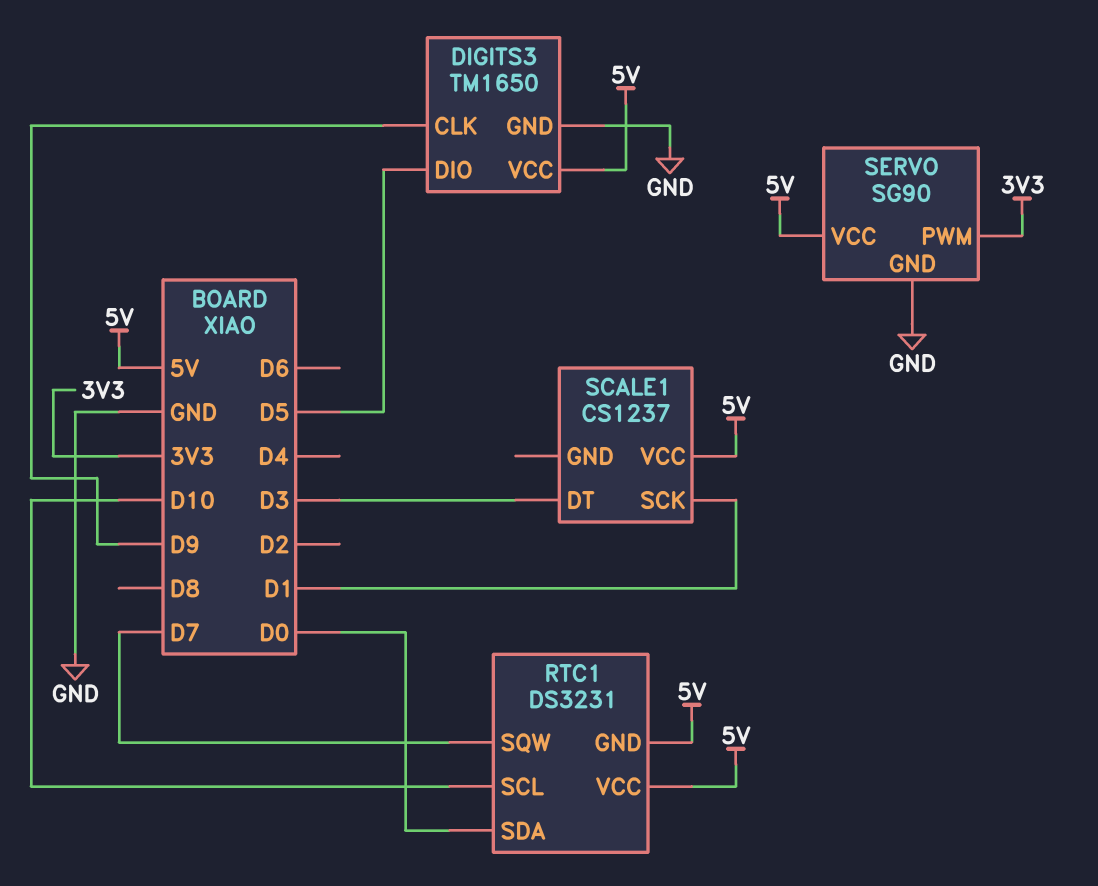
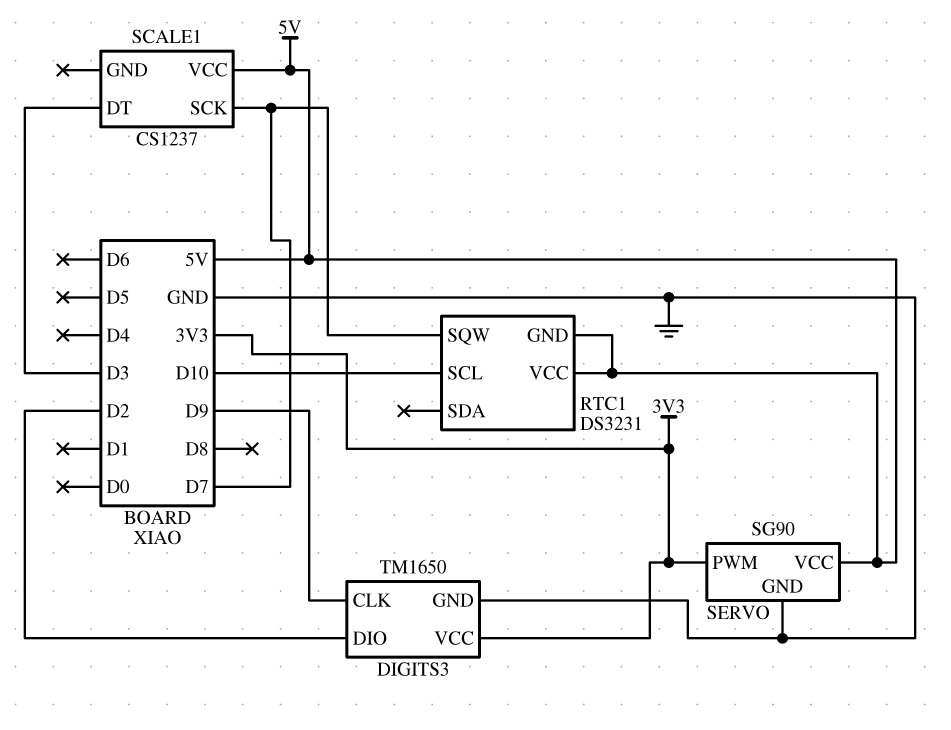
DIGITS3 pin DIO: D5 -> D2
DIGITS3 pin VCC: 5V -> 3V3
RTC1 pin SDA: D0 -> none
SCALE1 pin SCK: D1 -> D7

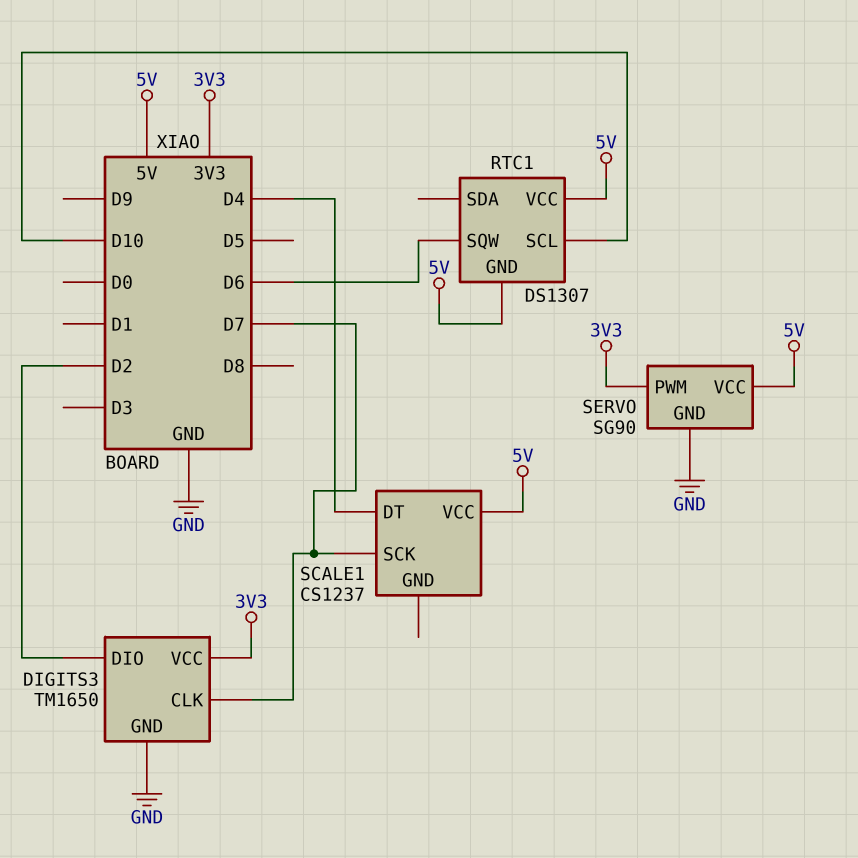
DIGITS3 pin CLK: D9 -> D7
RTC1: DS3231 -> DS1307
RTC1 pin SQW: D7 -> D6
SCALE1 pin DT: D3 -> D4

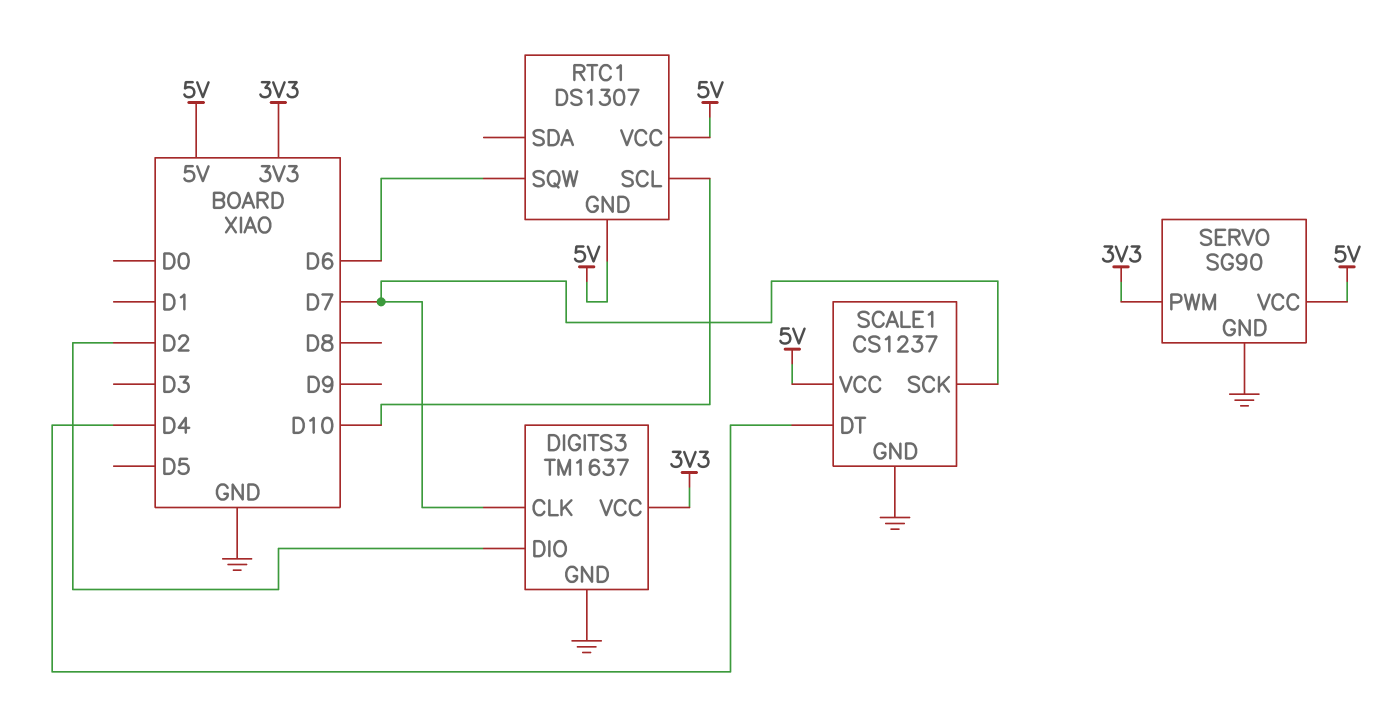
DIGITS3: TM1650 -> TM1637
SCALE1 pin GND: none -> GND

